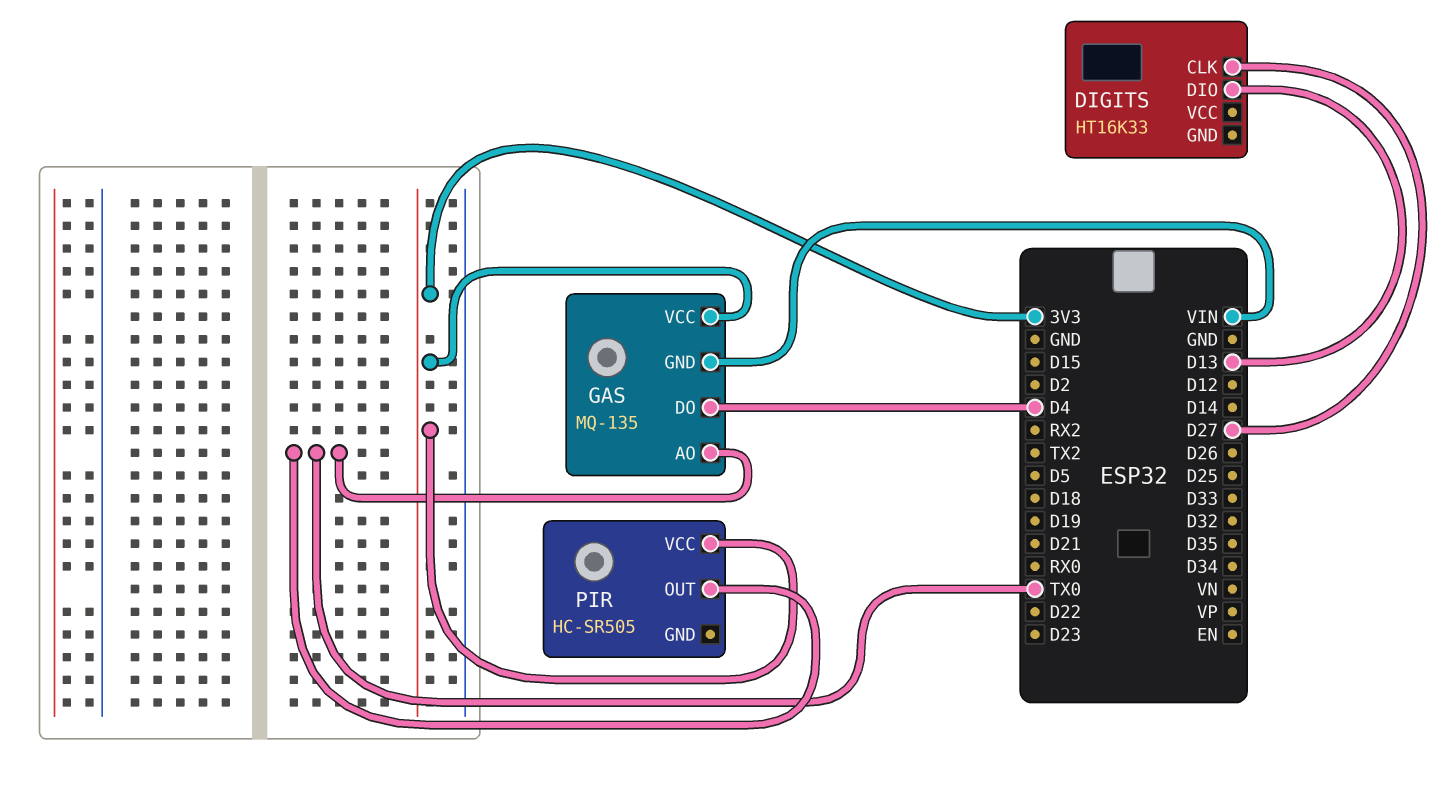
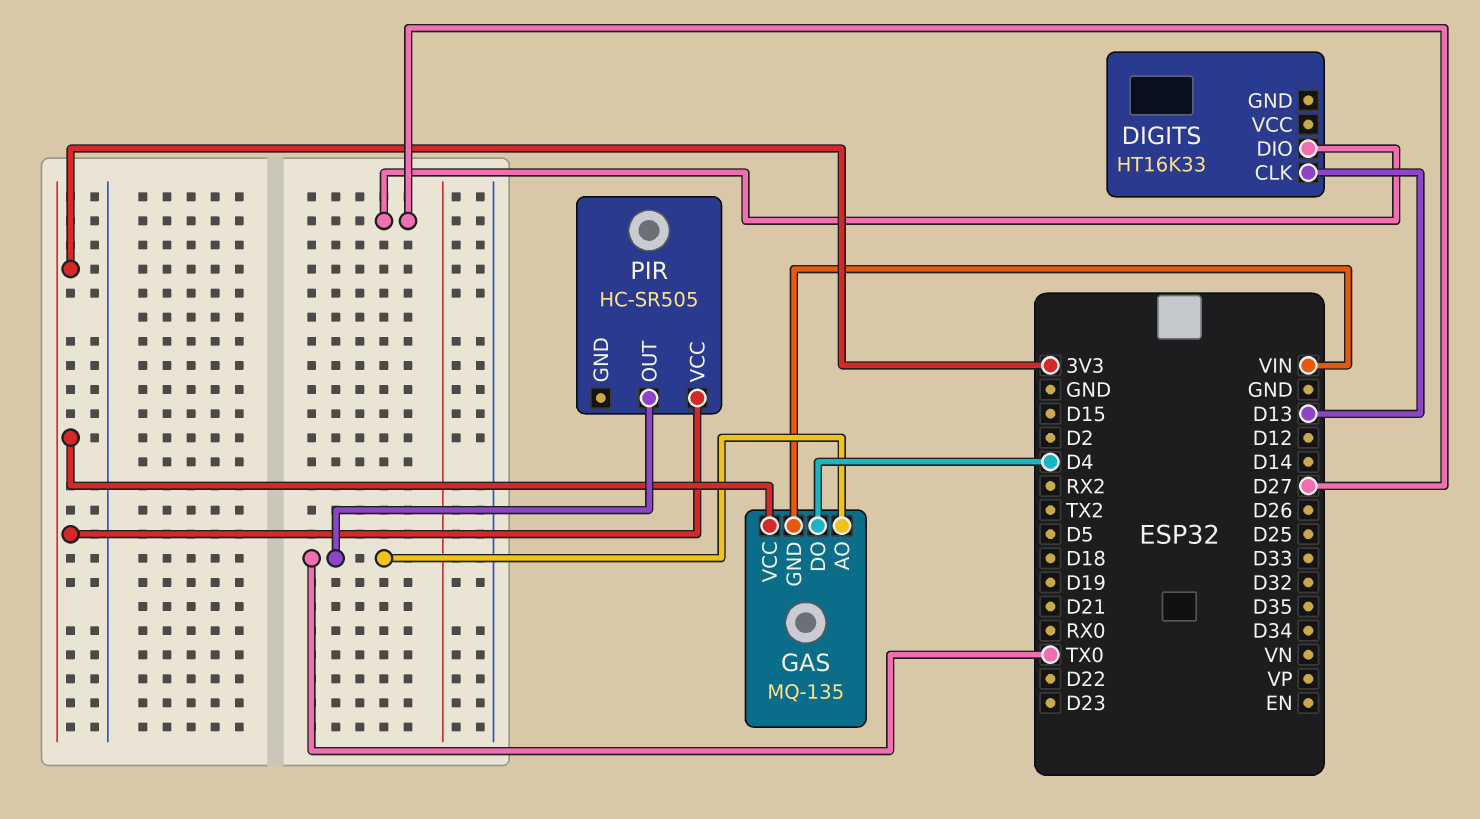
DIGITS pin CLK: D27 -> D13
DIGITS pin DIO: D13 -> D27

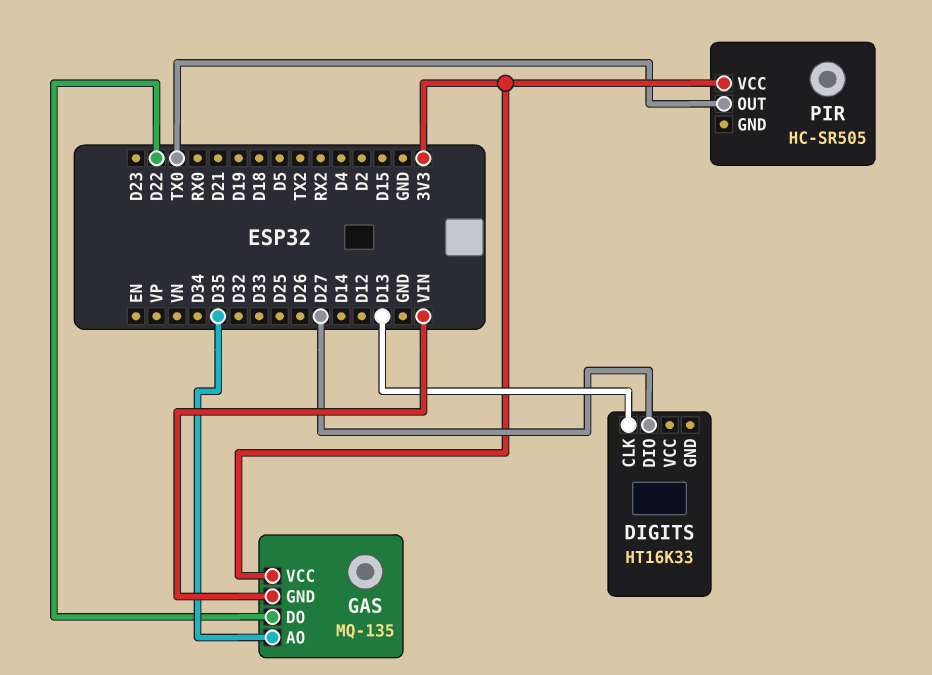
GAS pin AO: TX0 -> D35
GAS pin DO: D4 -> D22

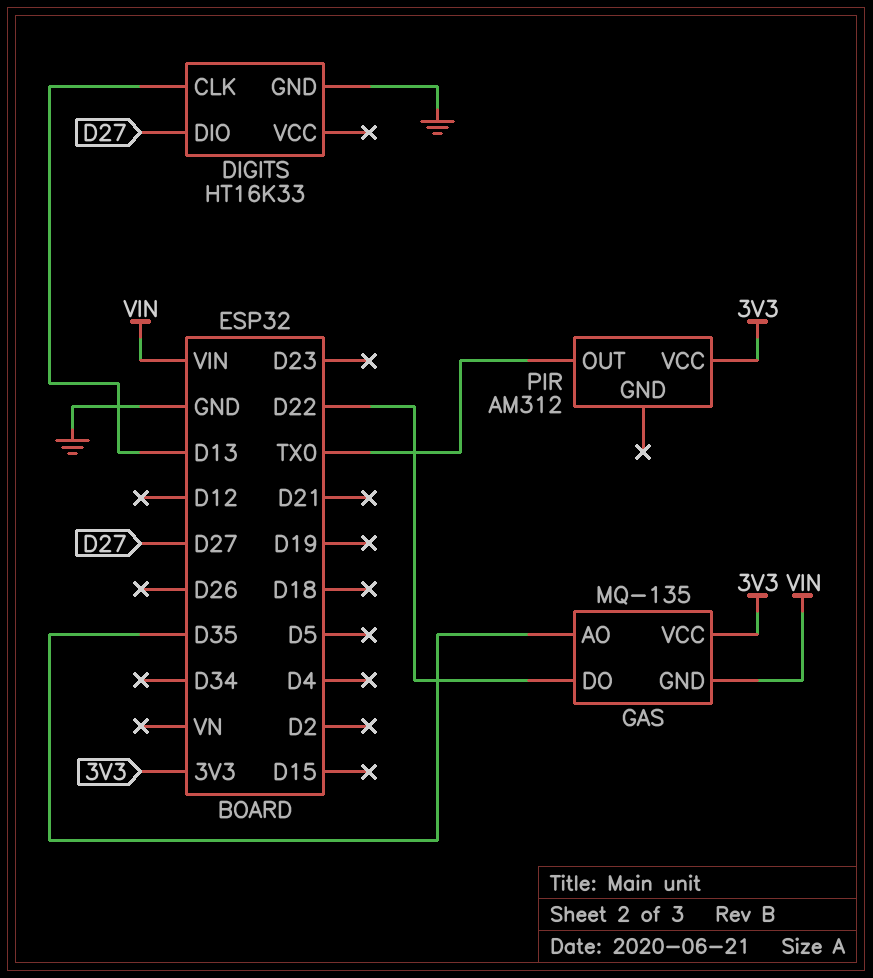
DIGITS pin GND: none -> GND
PIR: HC-SR505 -> AM312

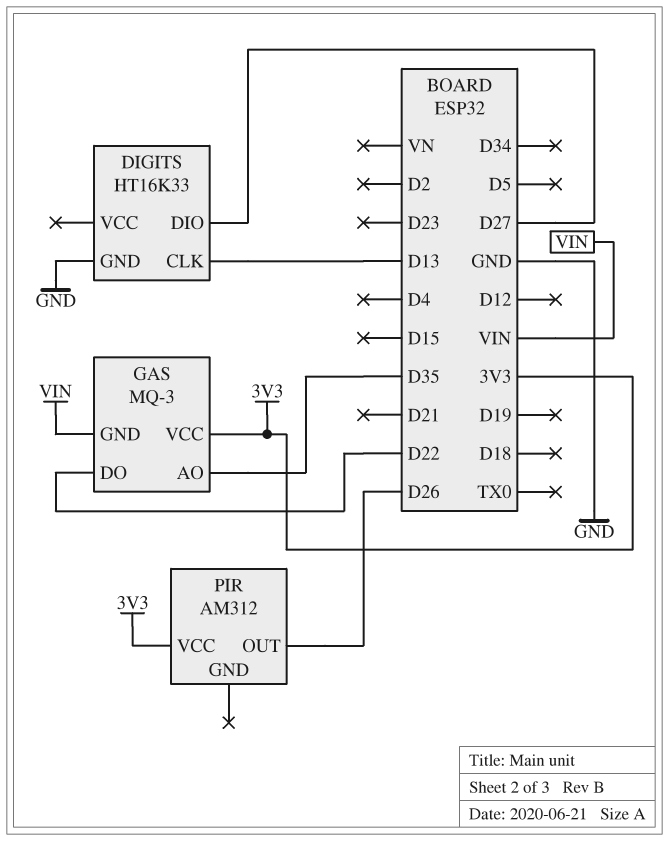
GAS: MQ-135 -> MQ-3
PIR pin OUT: TX0 -> D26

